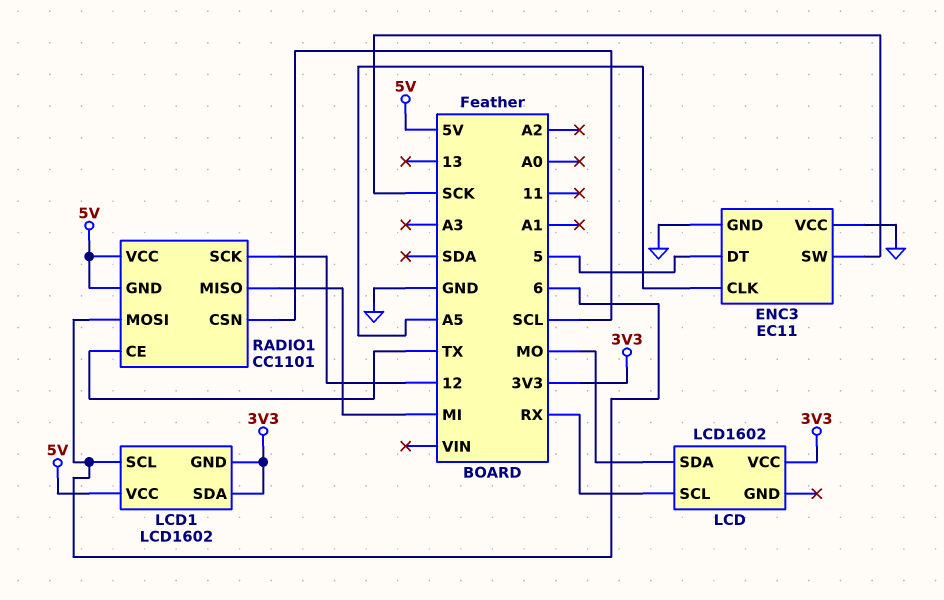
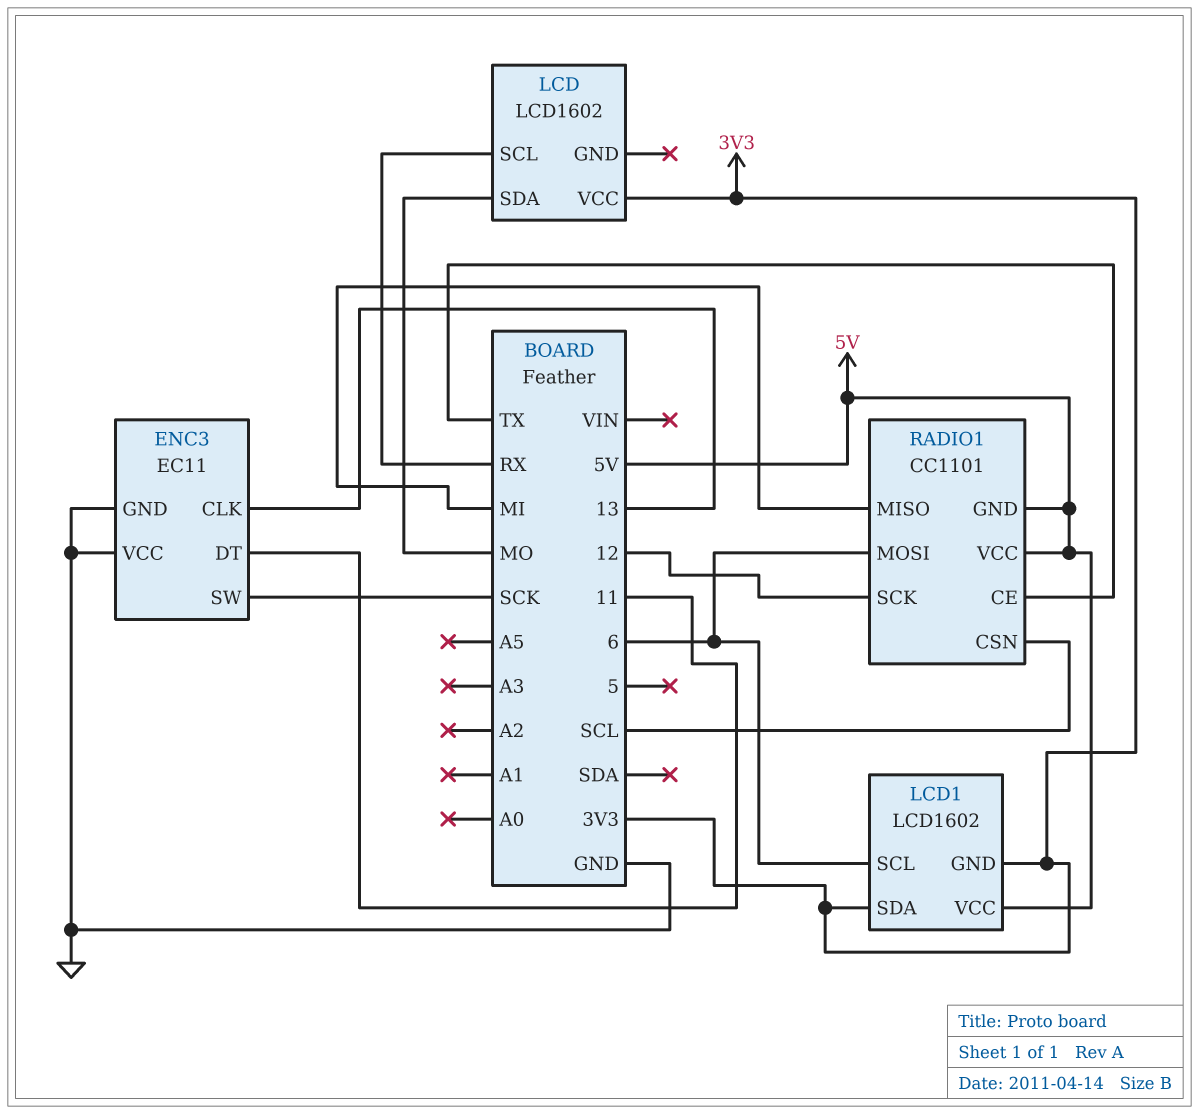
ENC3 pin CLK: A5 -> 13
ENC3 pin DT: 5 -> 11

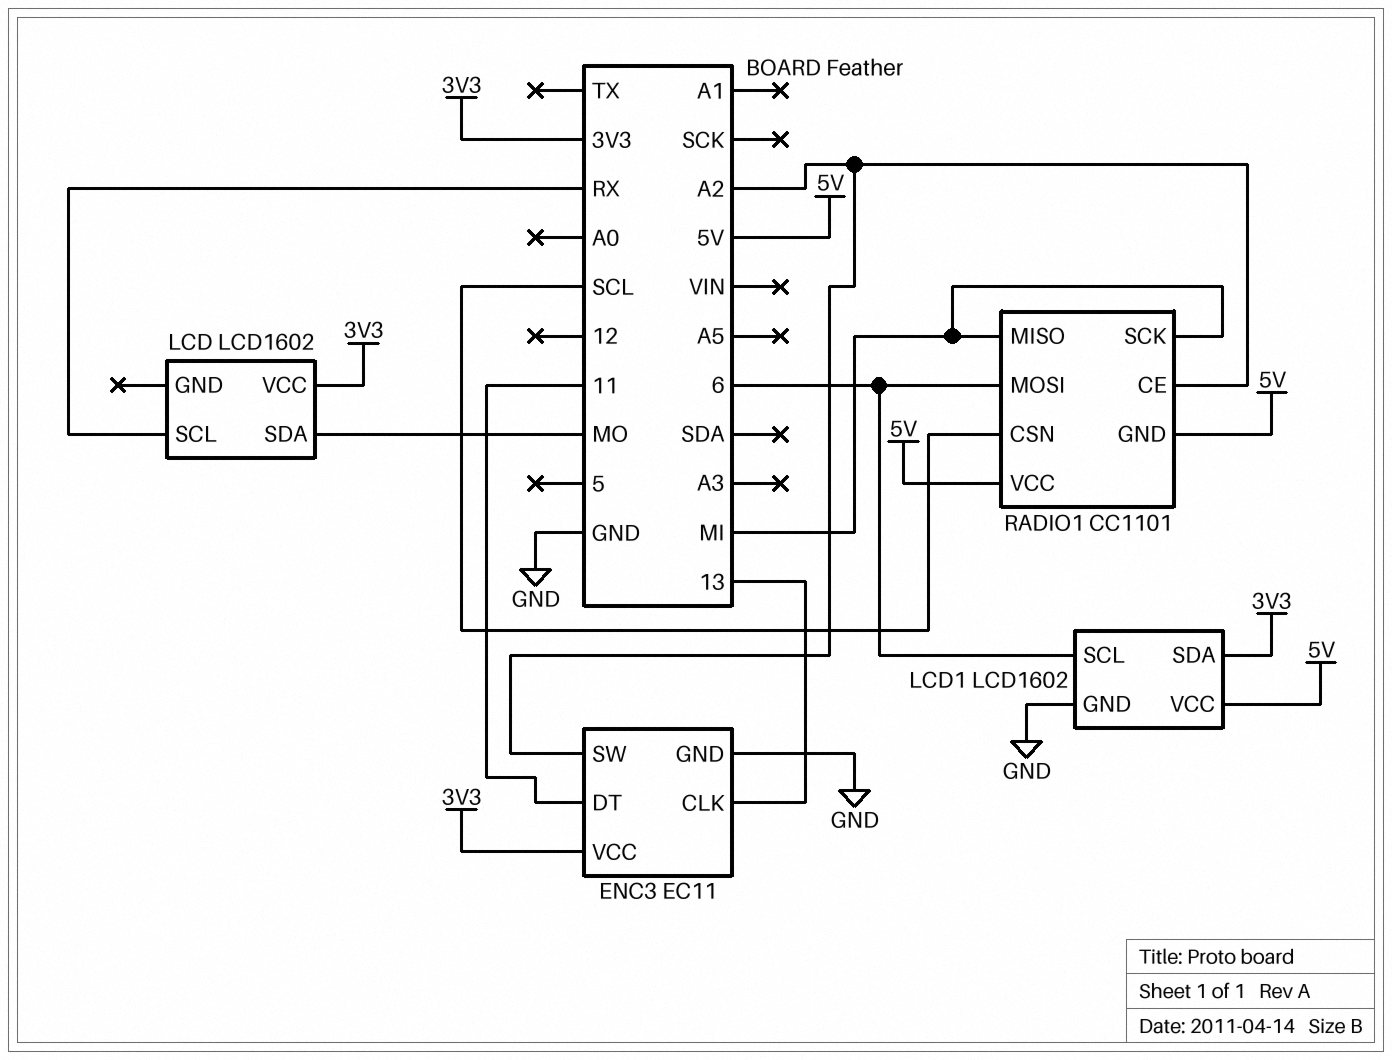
ENC3 pin SW: SCK -> A2
ENC3 pin VCC: GND -> 3V3
LCD1 pin GND: 3V3 -> GND
RADIO1 pin CE: TX -> A2
RADIO1 pin SCK: 12 -> MI

